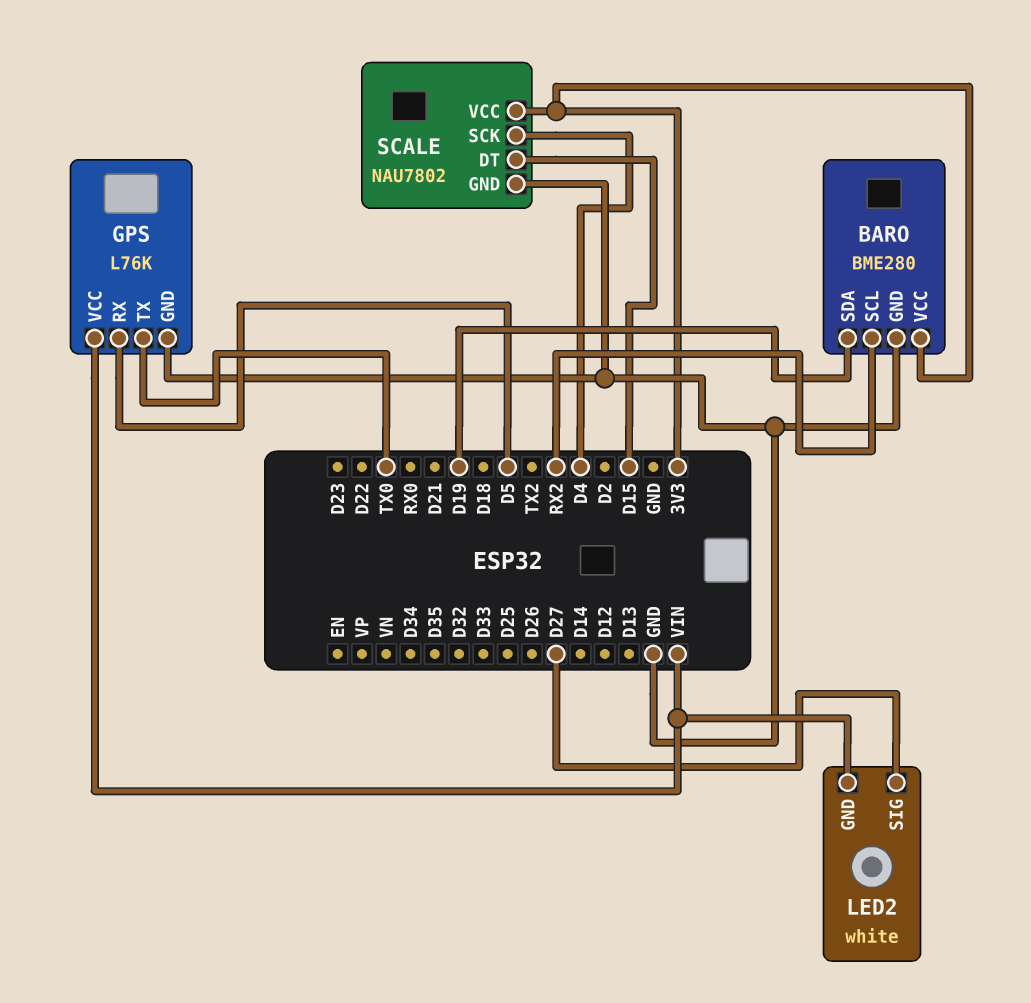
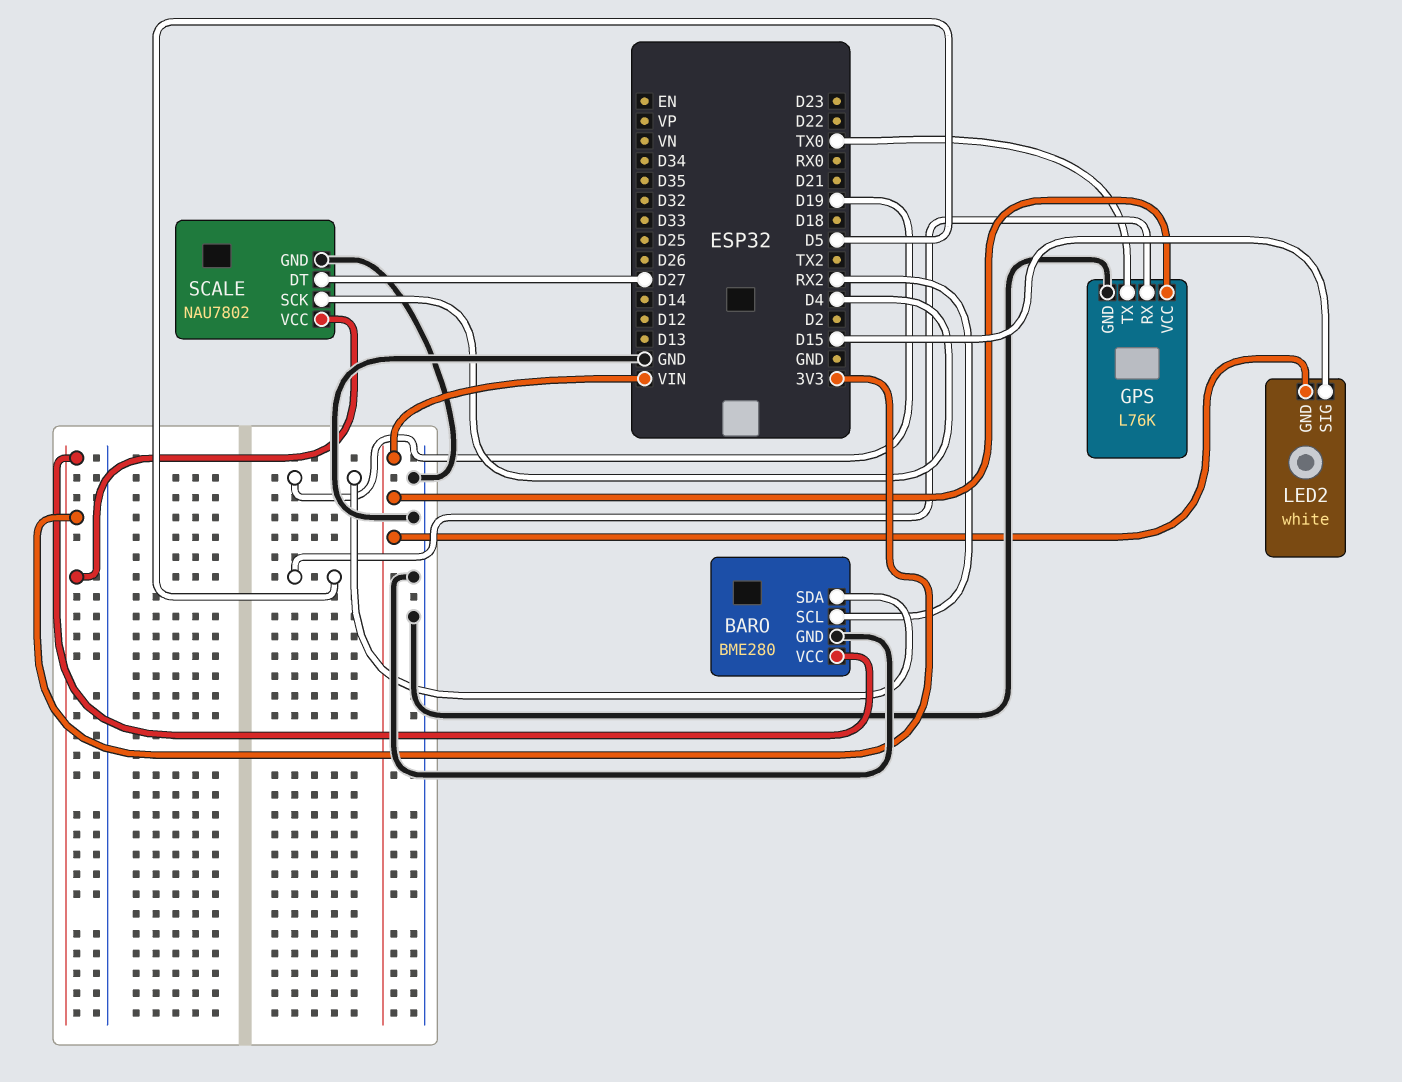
LED2 pin SIG: D27 -> D15
SCALE pin DT: D15 -> D27

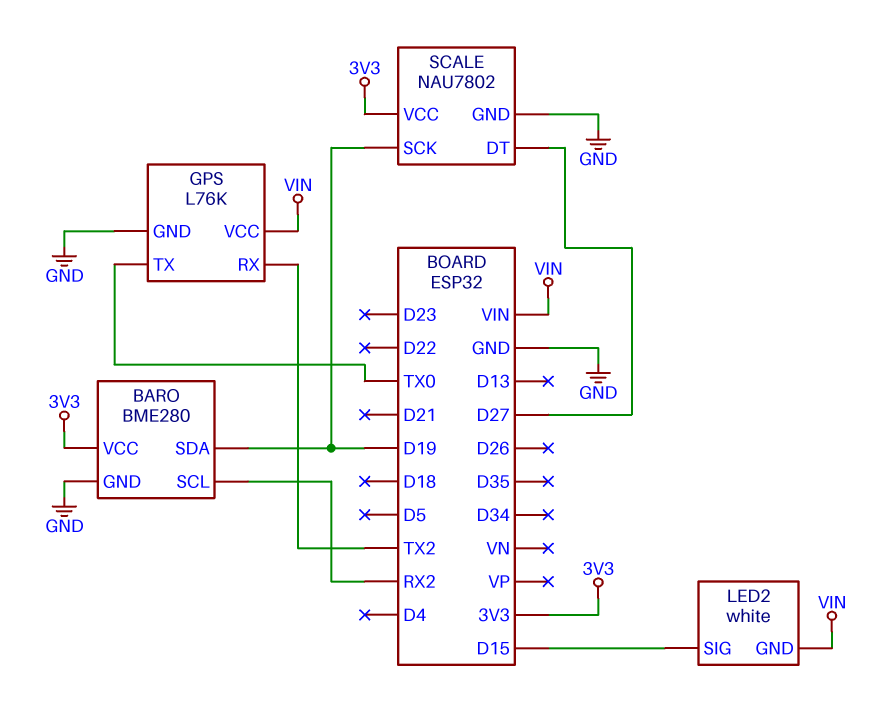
GPS pin RX: D5 -> TX2
SCALE pin SCK: D4 -> D19

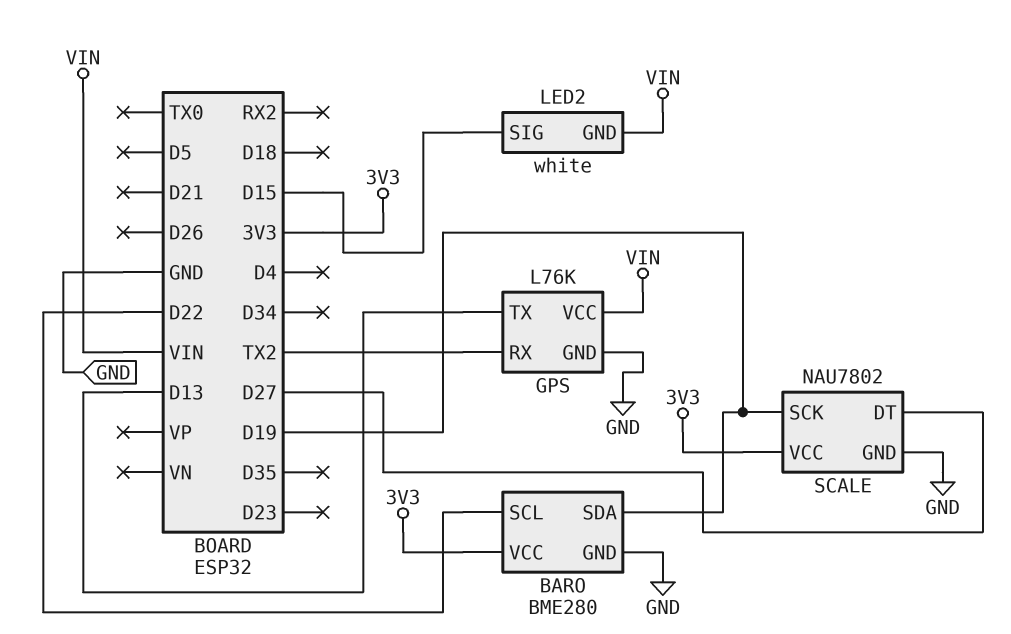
BARO pin SCL: RX2 -> D22
GPS pin TX: TX0 -> D13

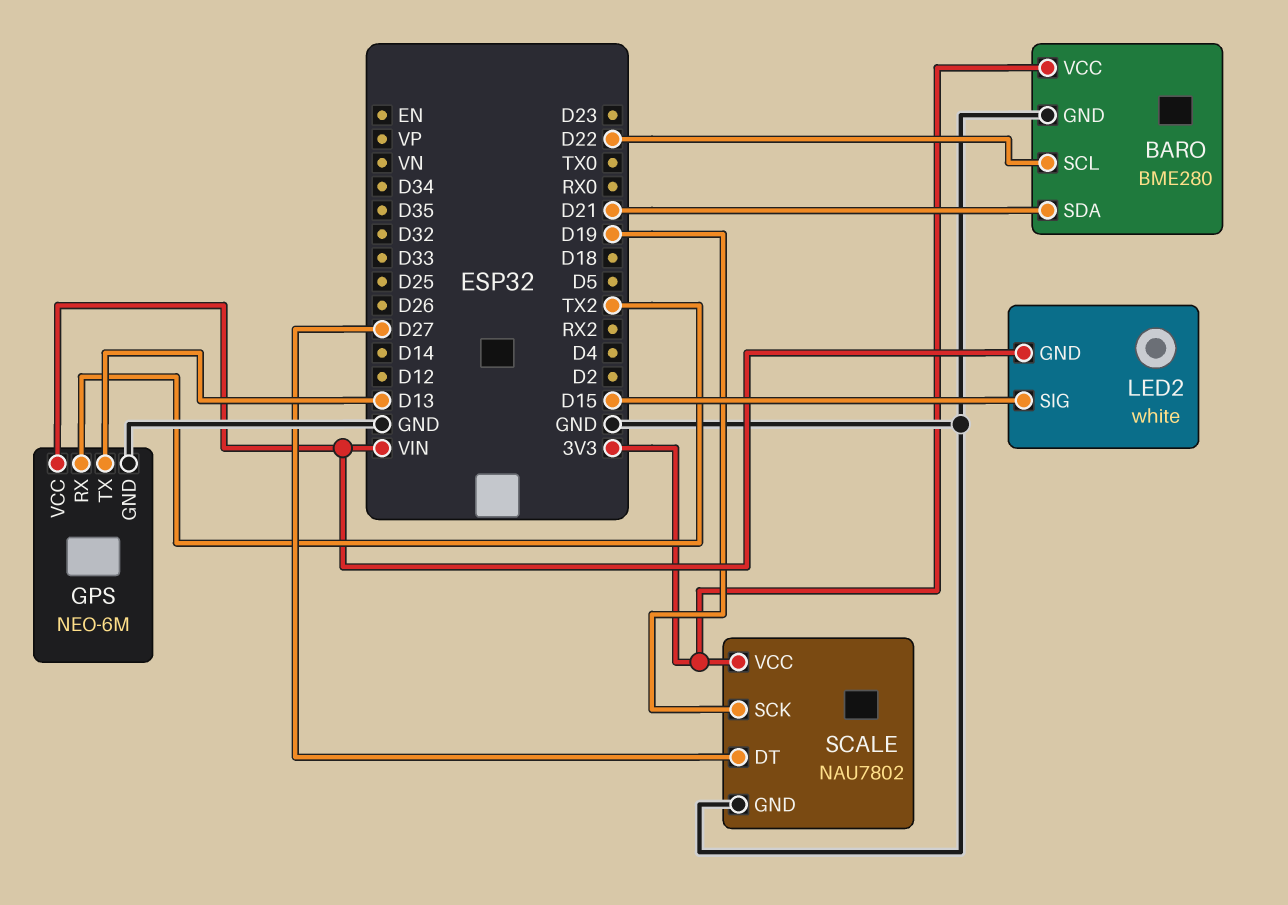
BARO pin SDA: D19 -> D21
GPS: L76K -> NEO-6M

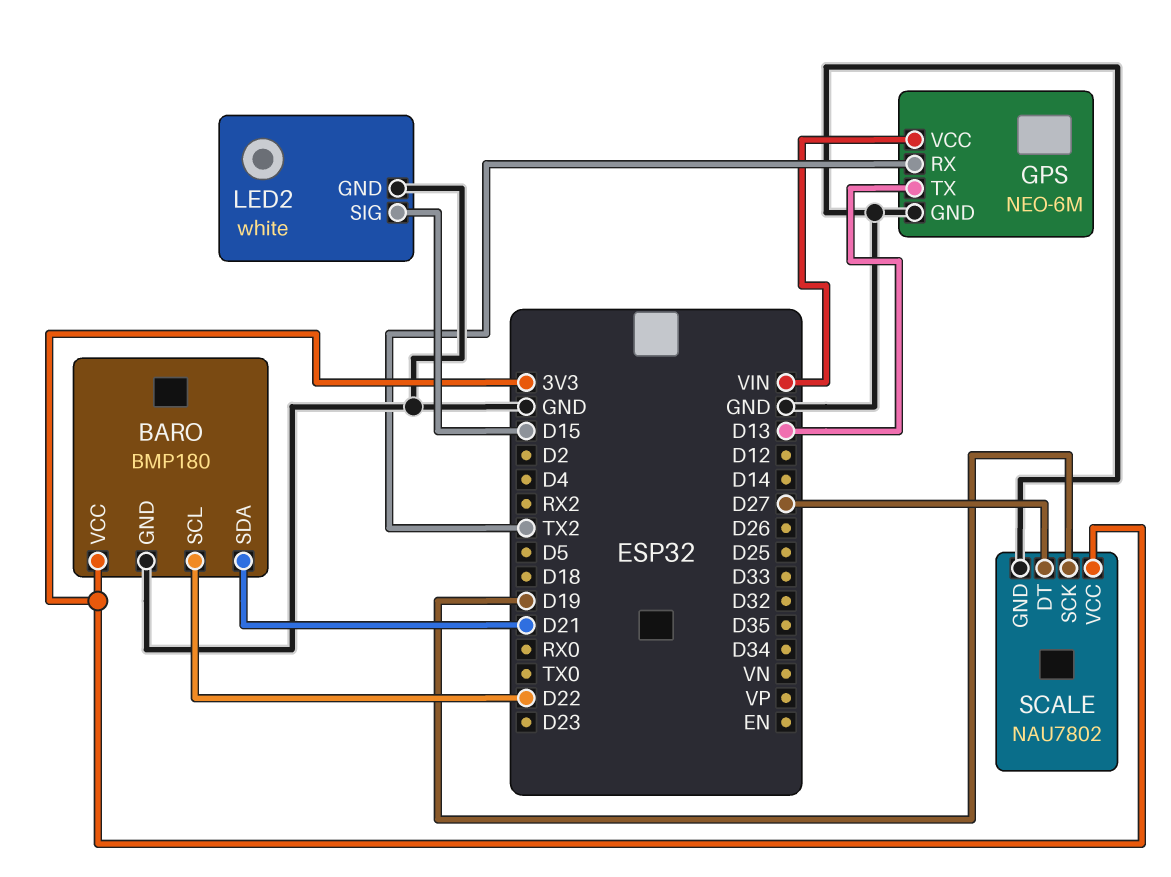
BARO: BME280 -> BMP180
LED2 pin GND: VIN -> GND

